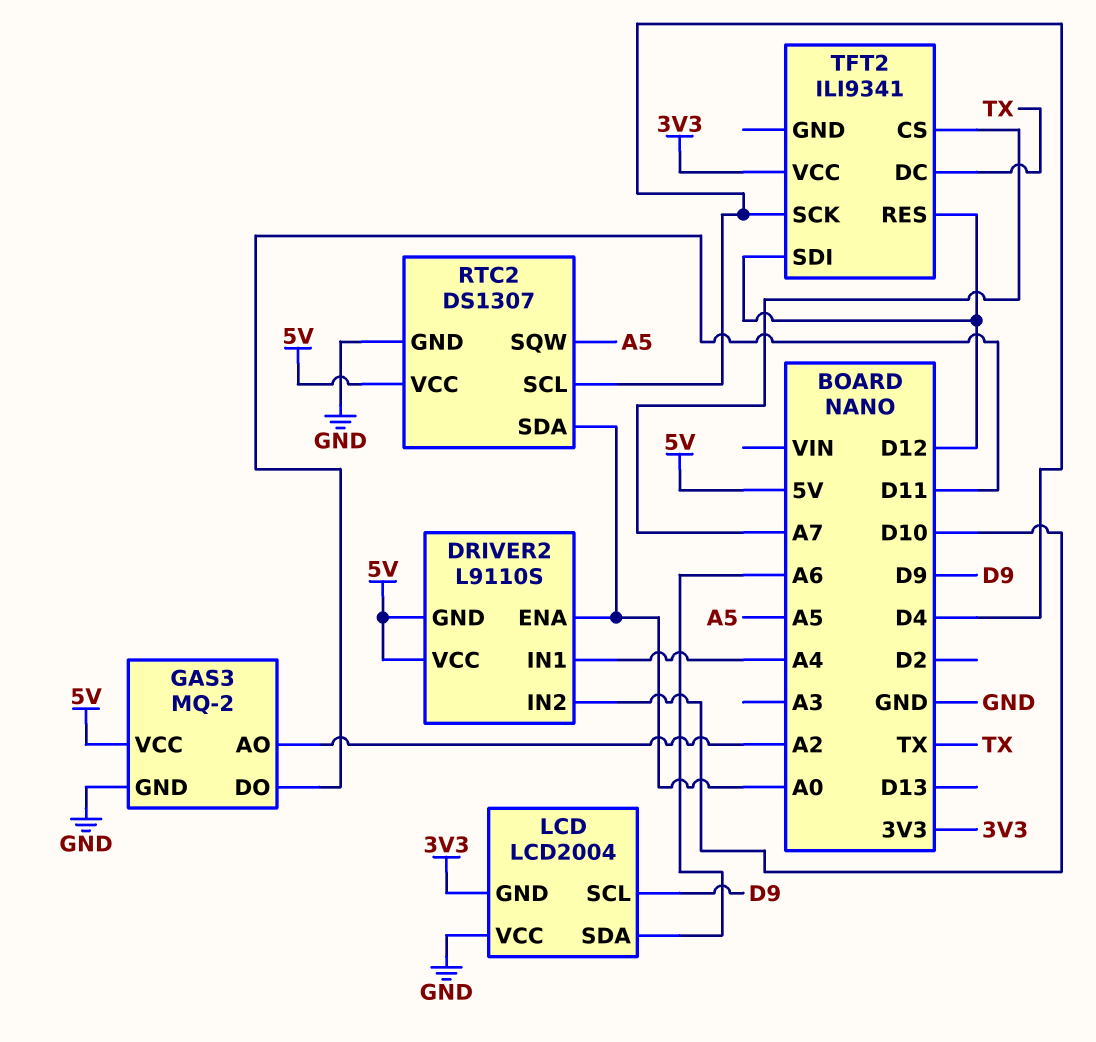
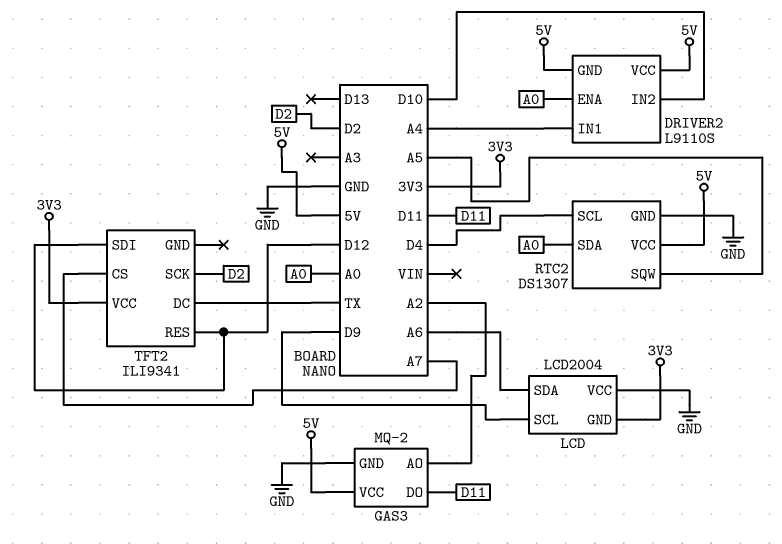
TFT2 pin SCK: D4 -> D2

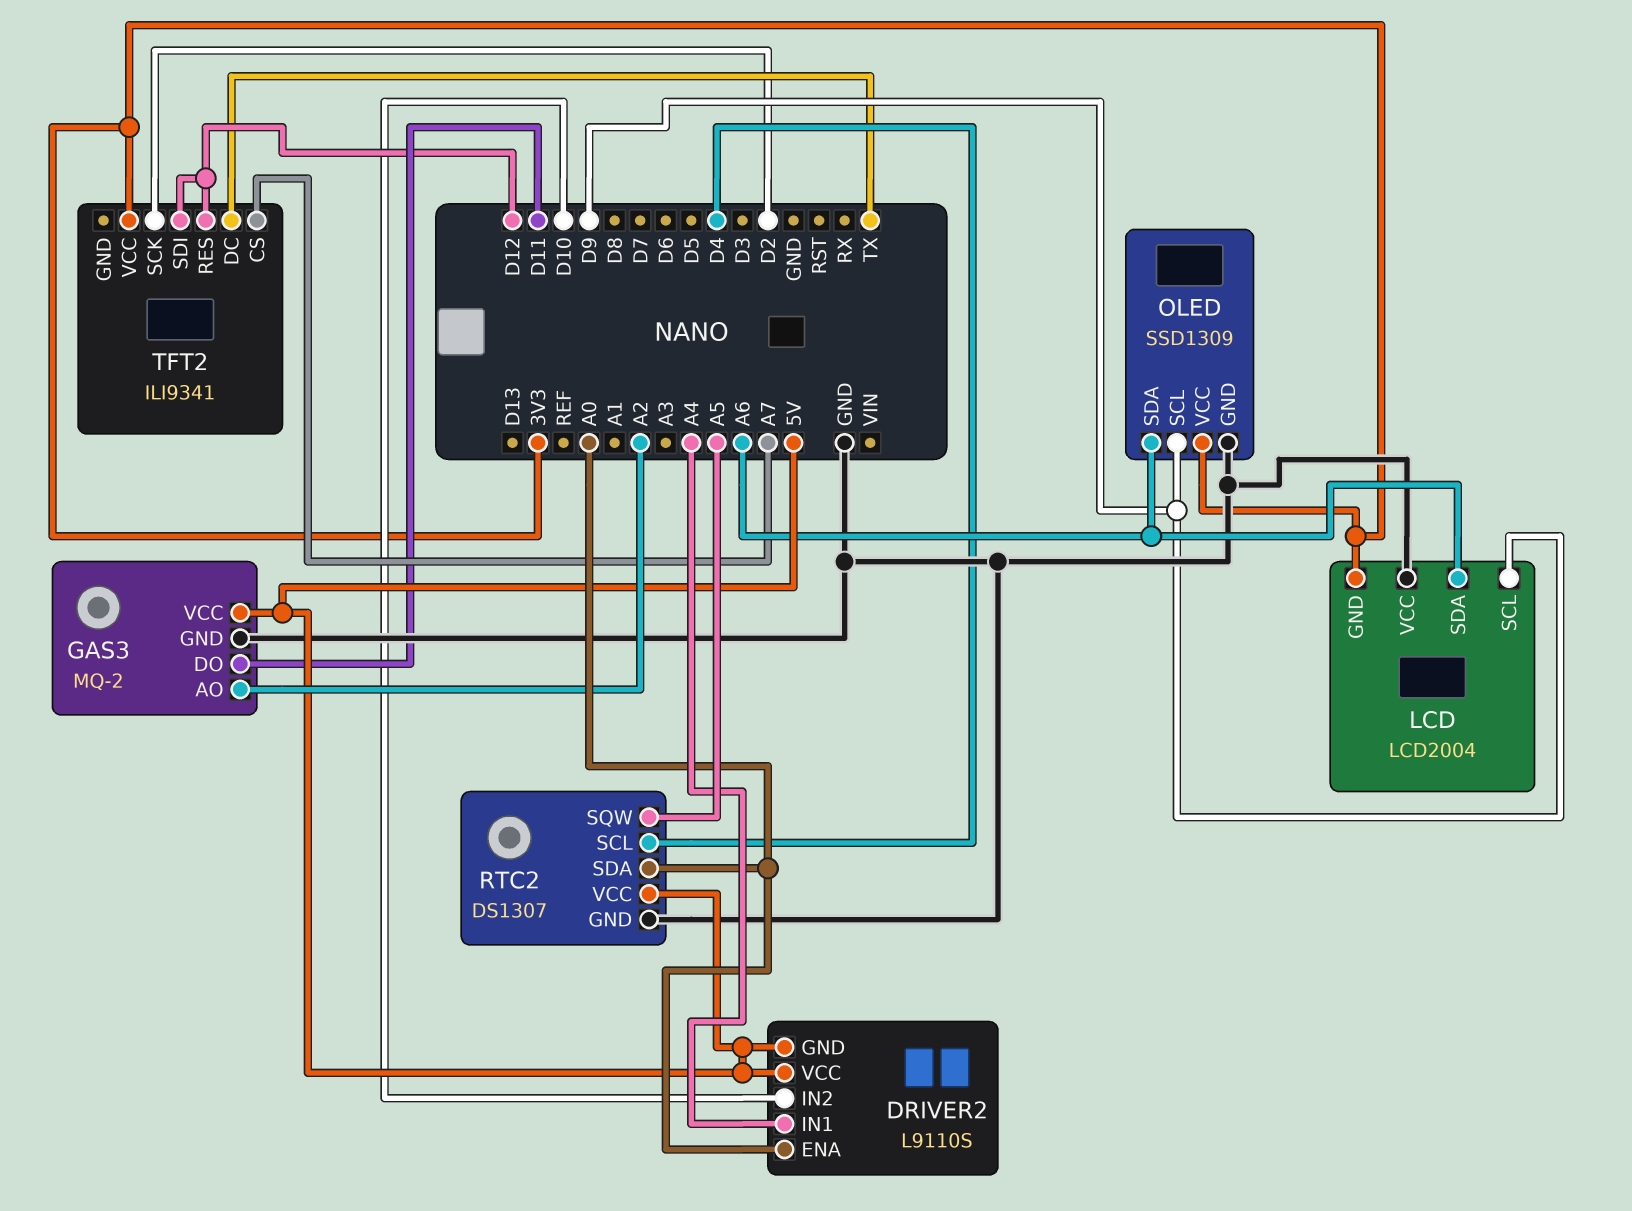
OLED: none -> SSD1309
OLED pin GND: none -> GND
OLED pin SCL: none -> D9
OLED pin SDA: none -> A6
OLED pin VCC: none -> 3V3

